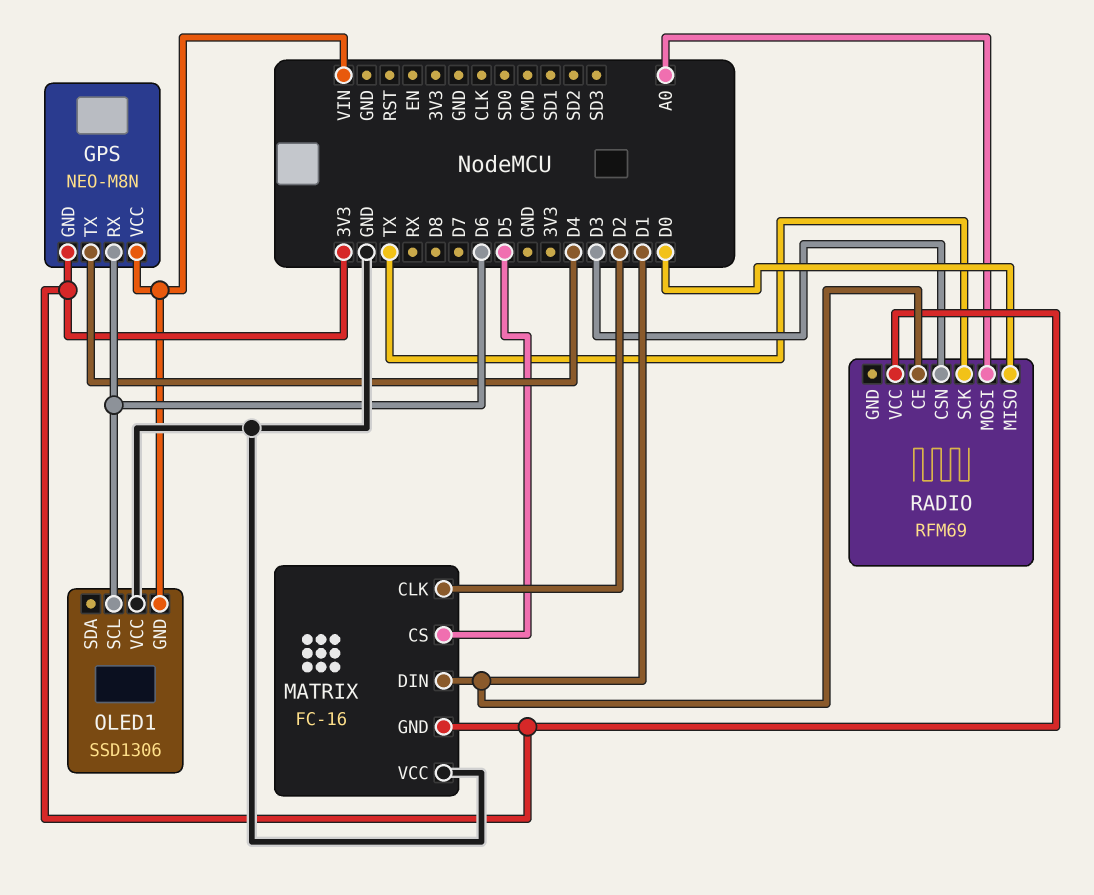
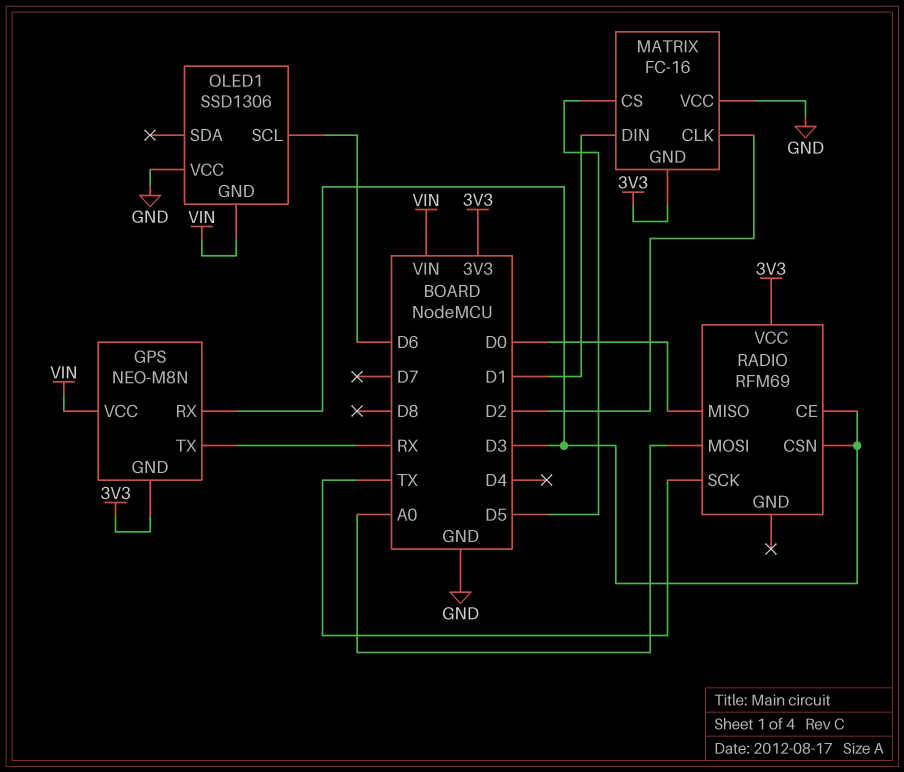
GPS pin RX: D6 -> D3
GPS pin TX: D4 -> RX
RADIO pin CE: D1 -> D3

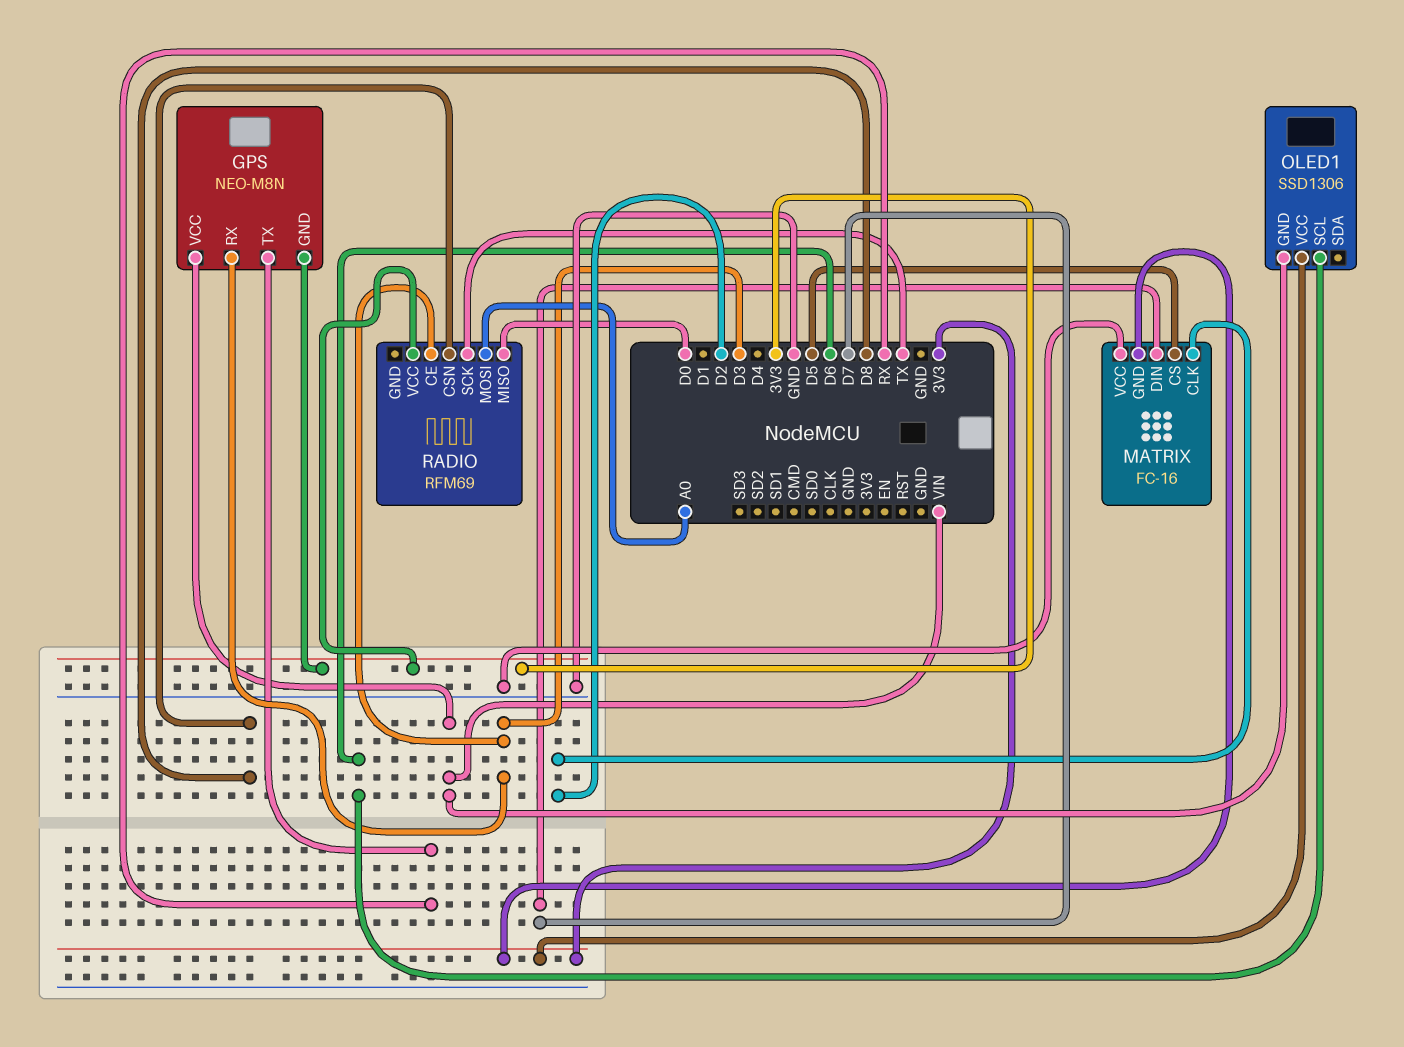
MATRIX pin DIN: D1 -> D7
OLED1 pin VCC: GND -> 3V3
RADIO pin CSN: D3 -> D8

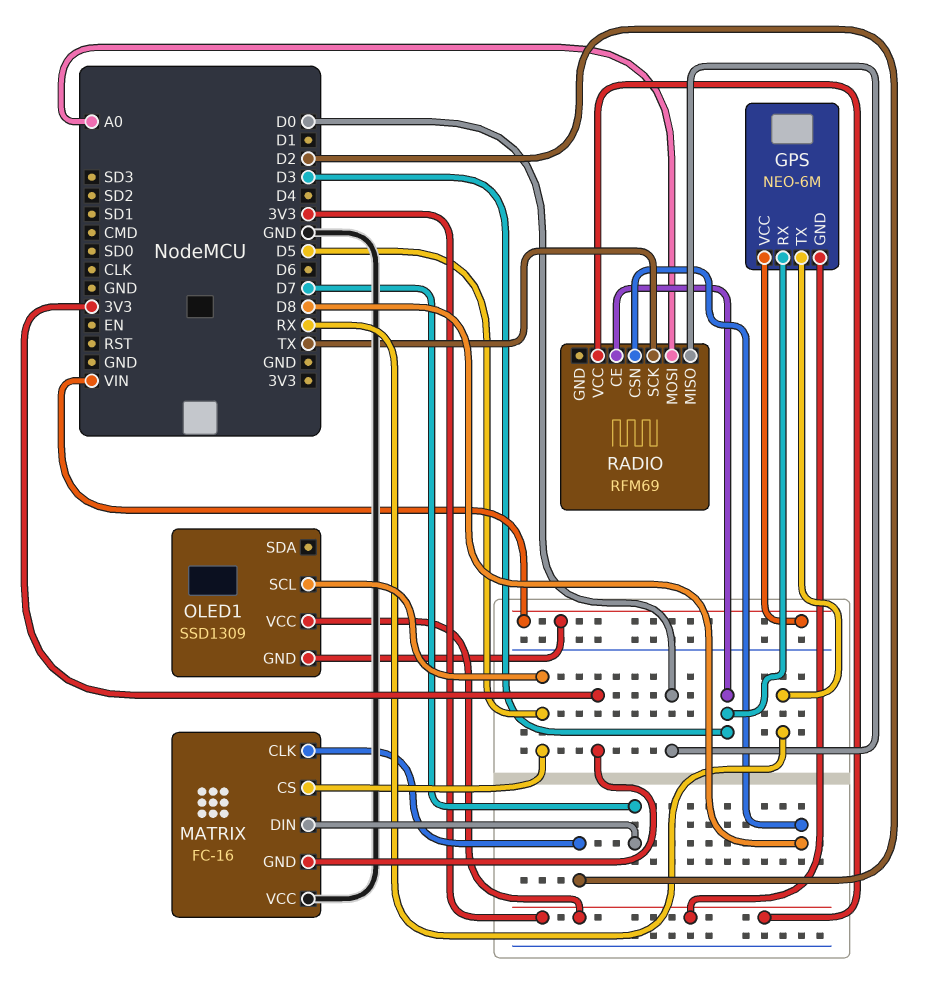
GPS: NEO-M8N -> NEO-6M
OLED1: SSD1306 -> SSD1309
OLED1 pin SCL: D6 -> D5

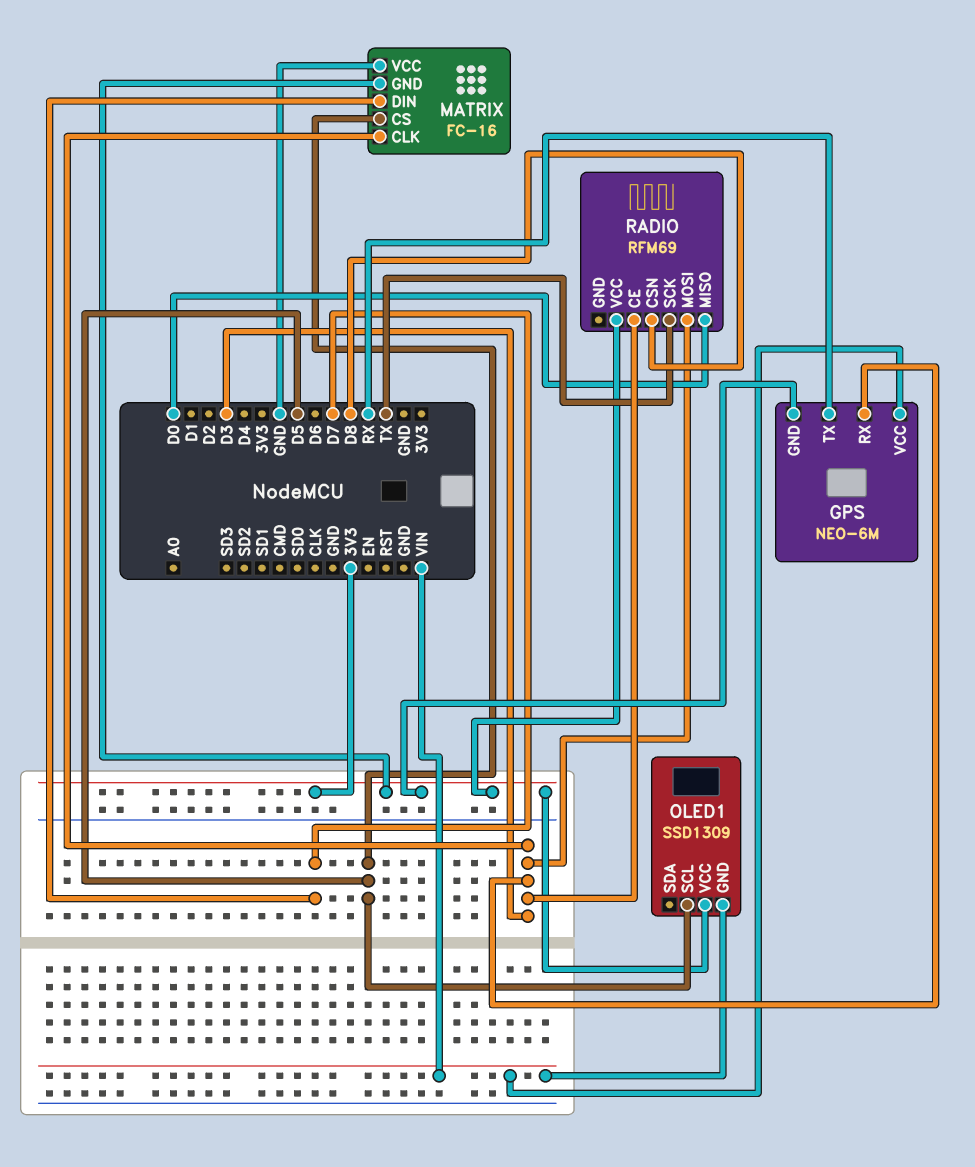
MATRIX pin CLK: D2 -> D3
RADIO pin MOSI: A0 -> D3

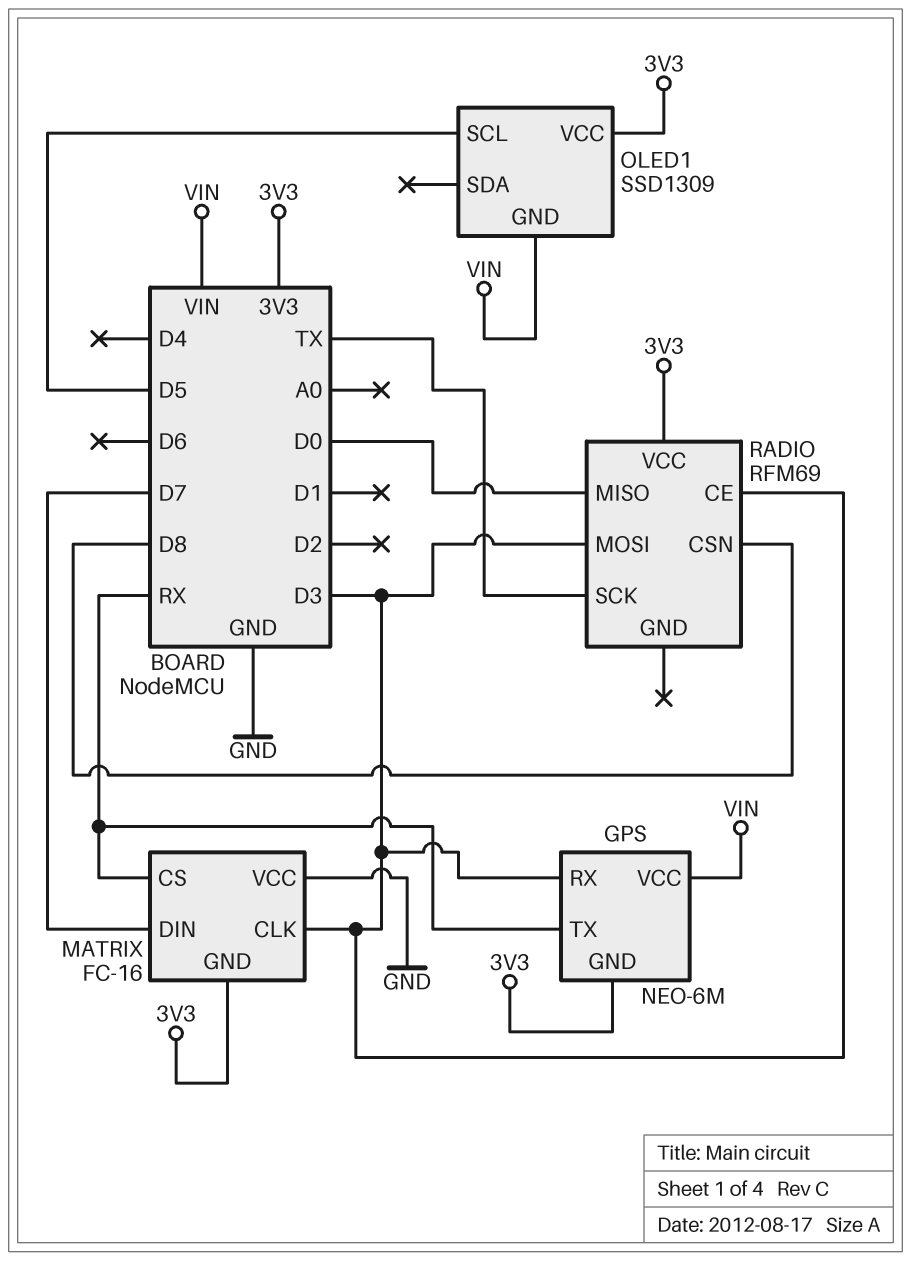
MATRIX pin CS: D5 -> RX

